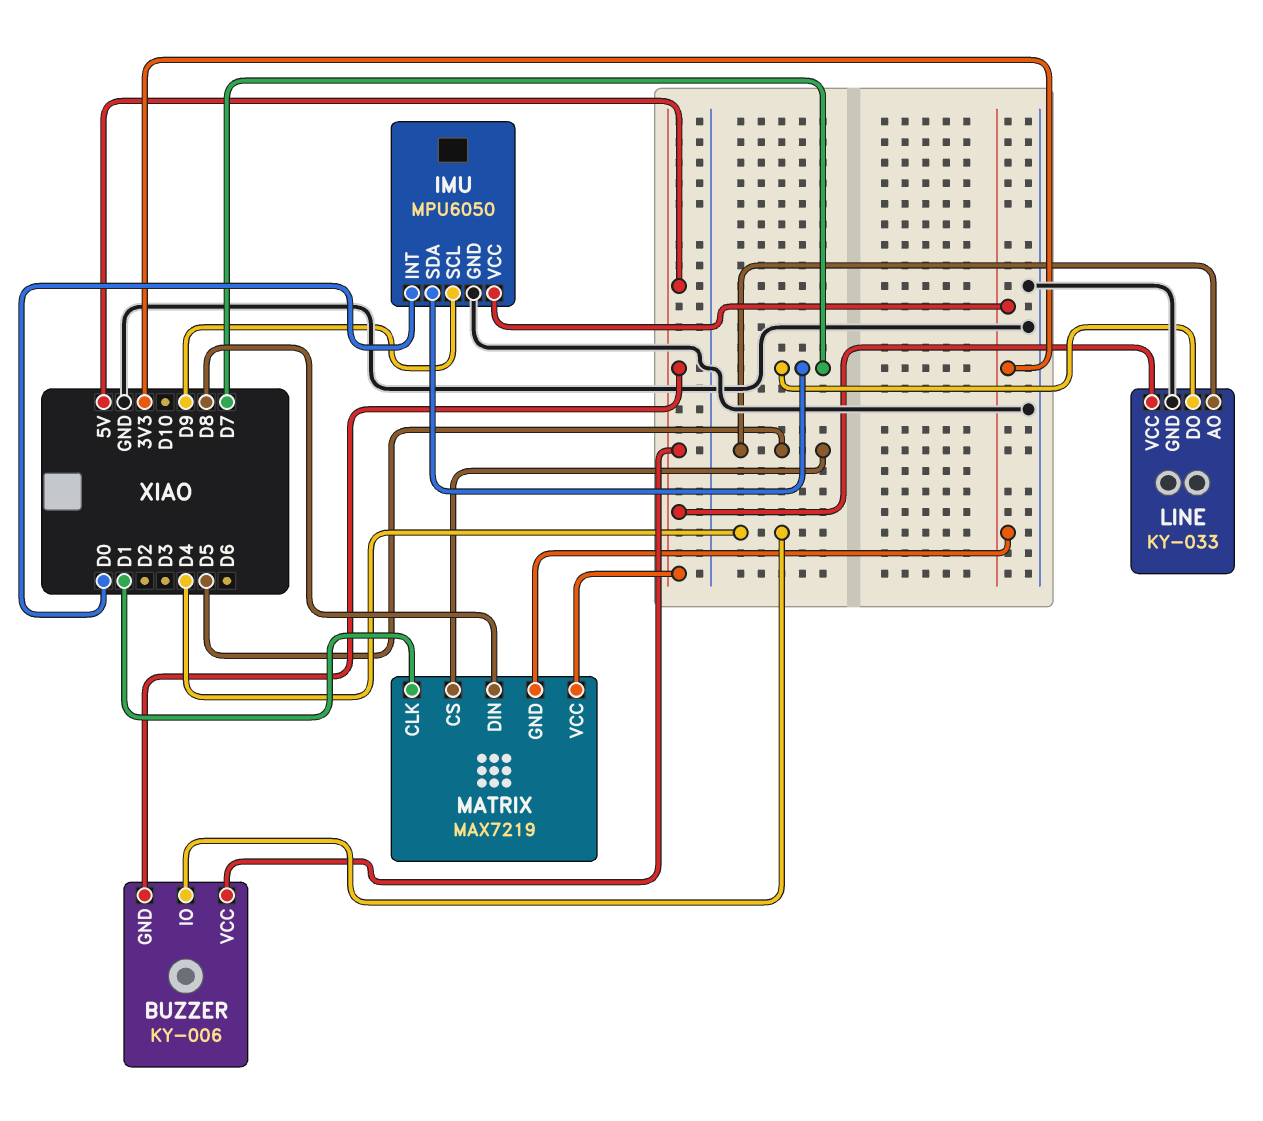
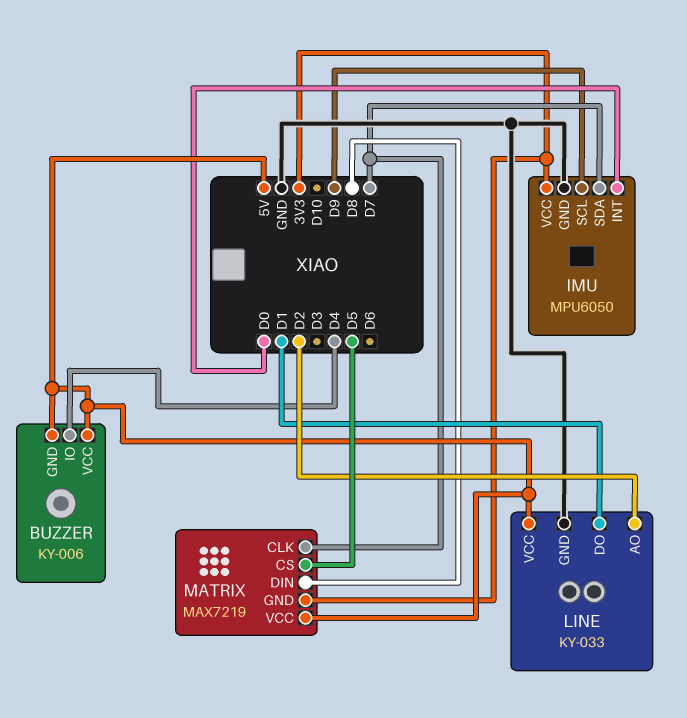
LINE pin AO: D5 -> D2
LINE pin DO: D7 -> D1
MATRIX pin CLK: D1 -> D7

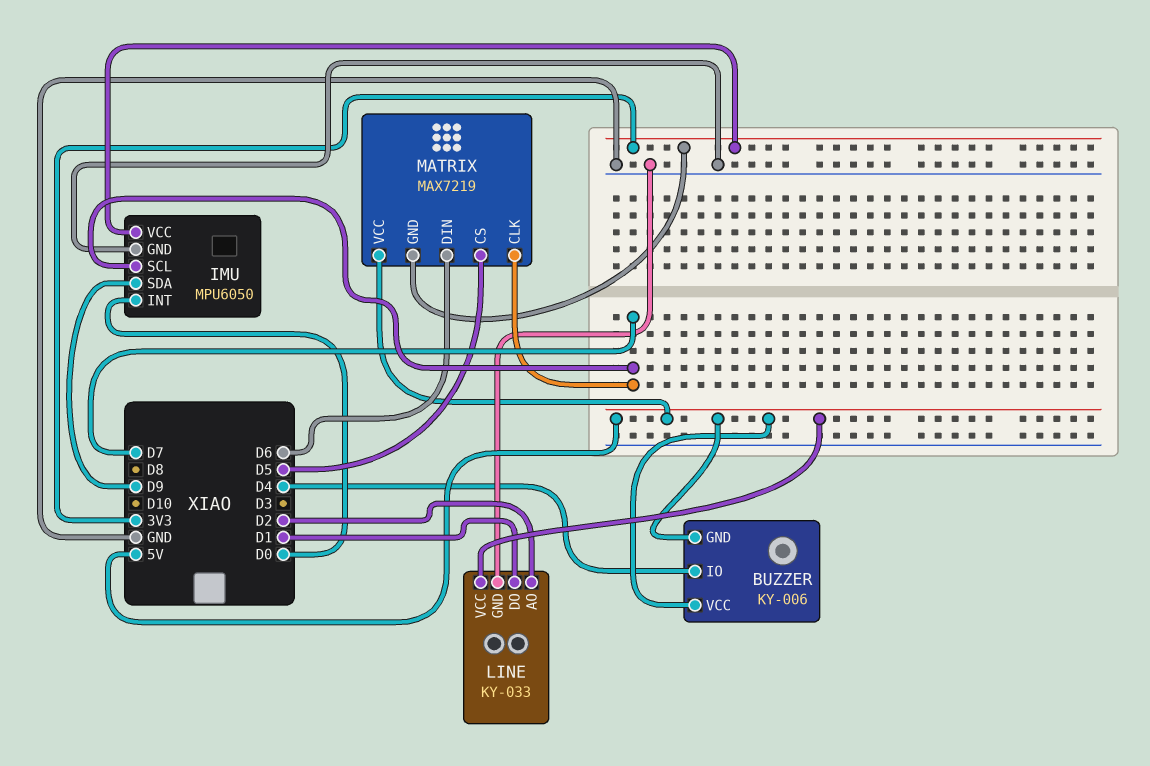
IMU pin SCL: D9 -> D7
IMU pin SDA: D7 -> D9
MATRIX pin DIN: D8 -> D6

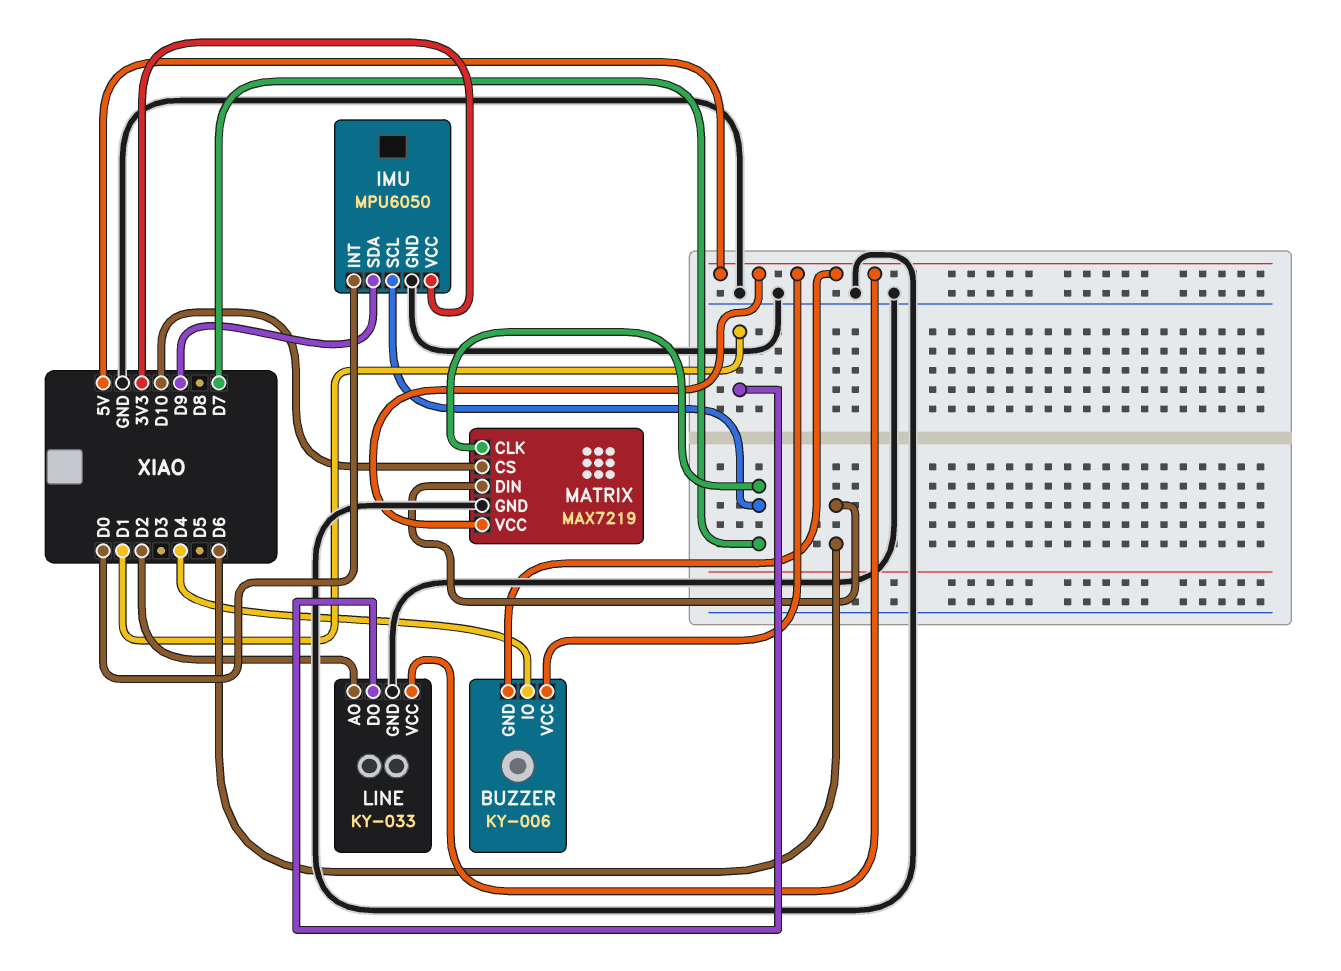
MATRIX pin CS: D5 -> D10
MATRIX pin GND: 3V3 -> GND

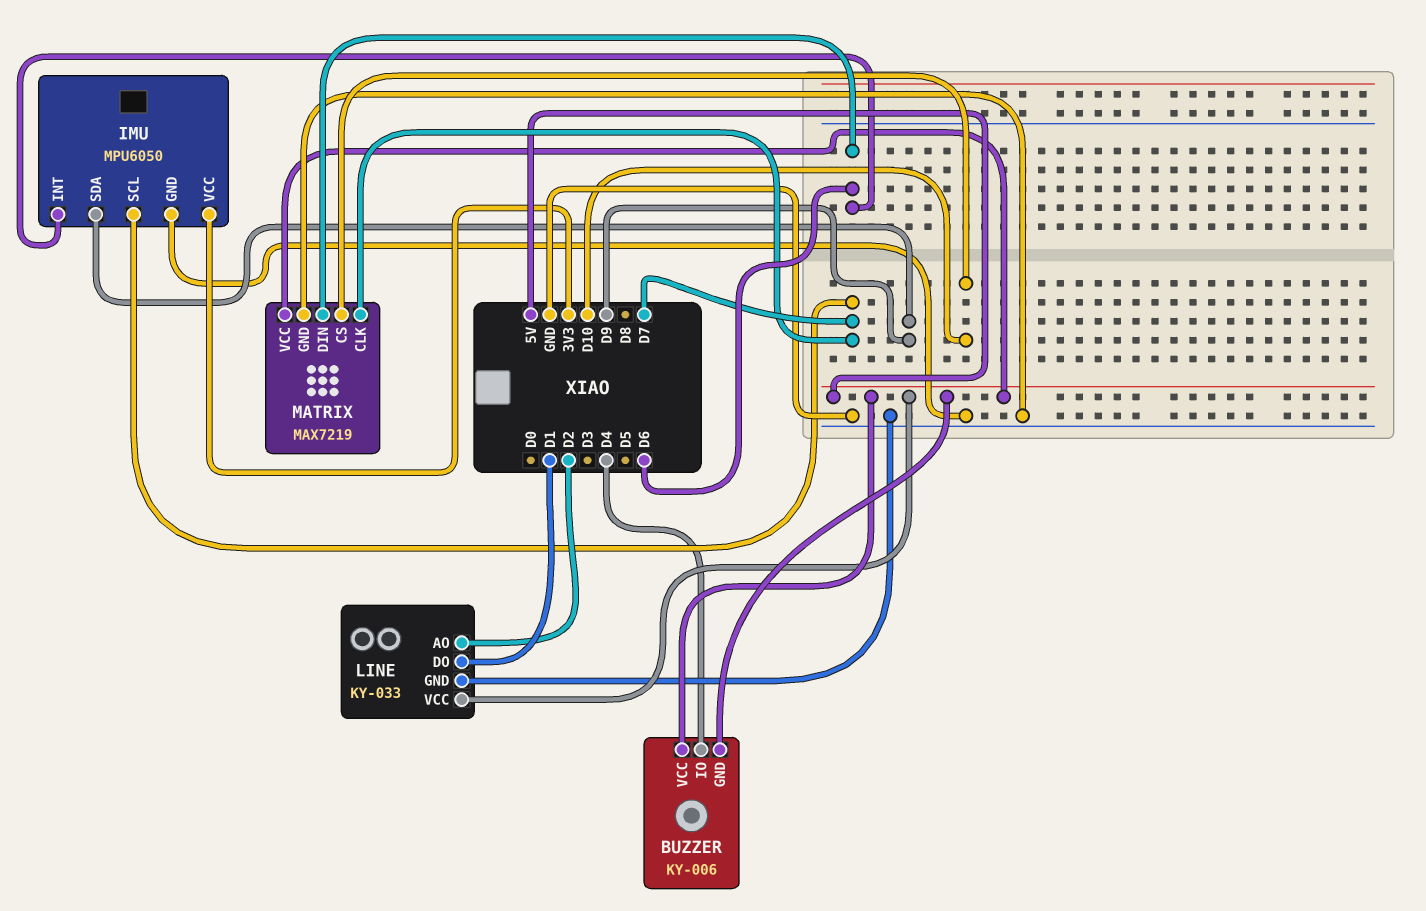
IMU pin INT: D0 -> D6

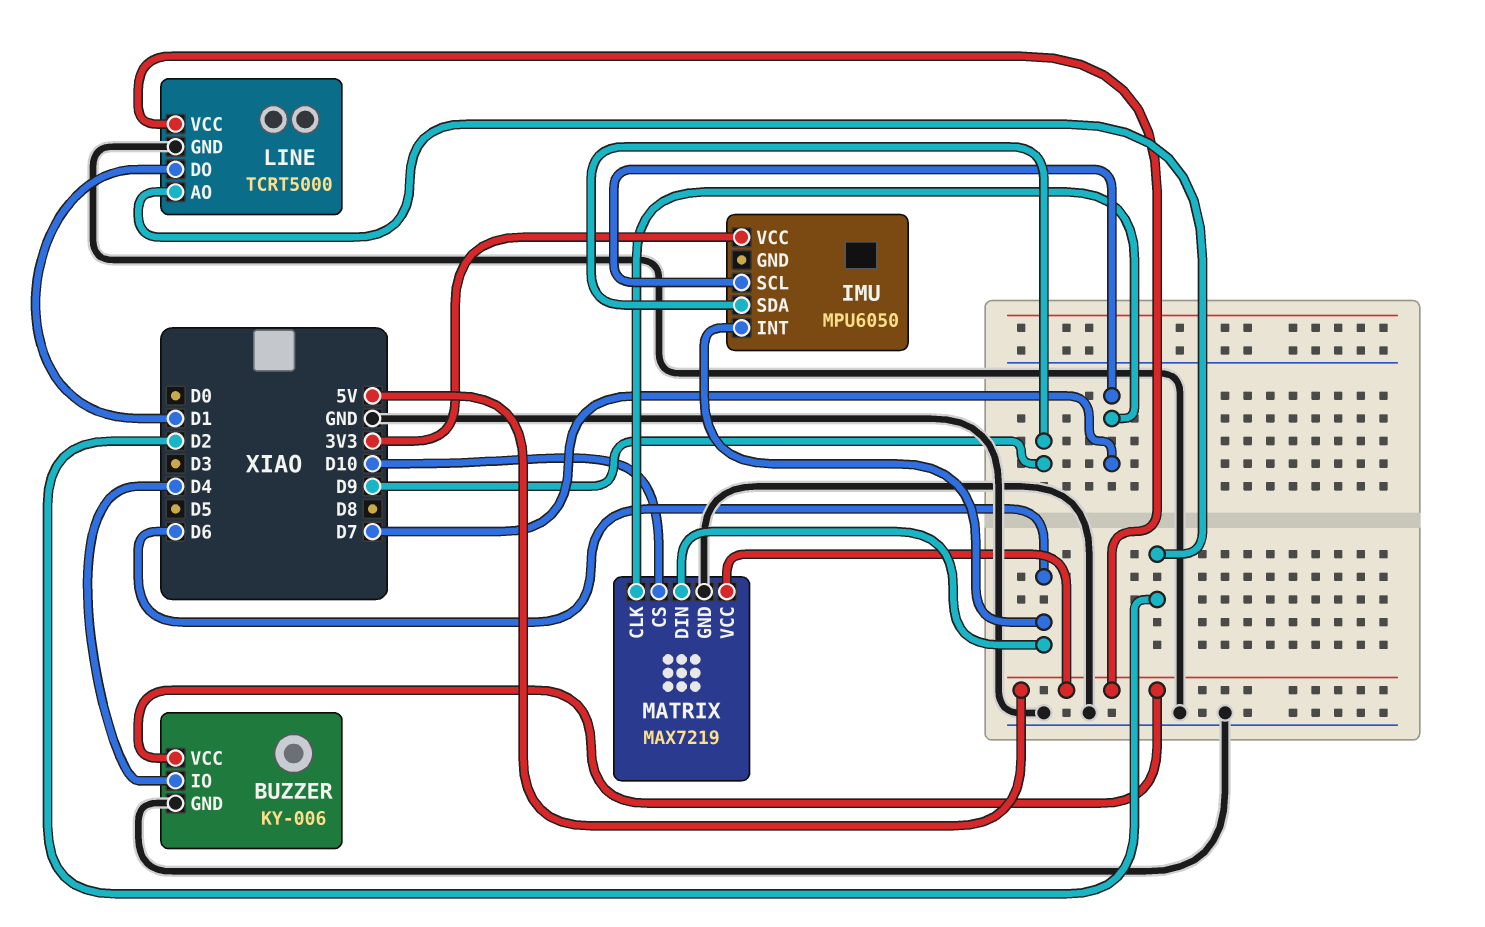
BUZZER pin GND: 5V -> GND
IMU pin GND: GND -> none
LINE: KY-033 -> TCRT5000

